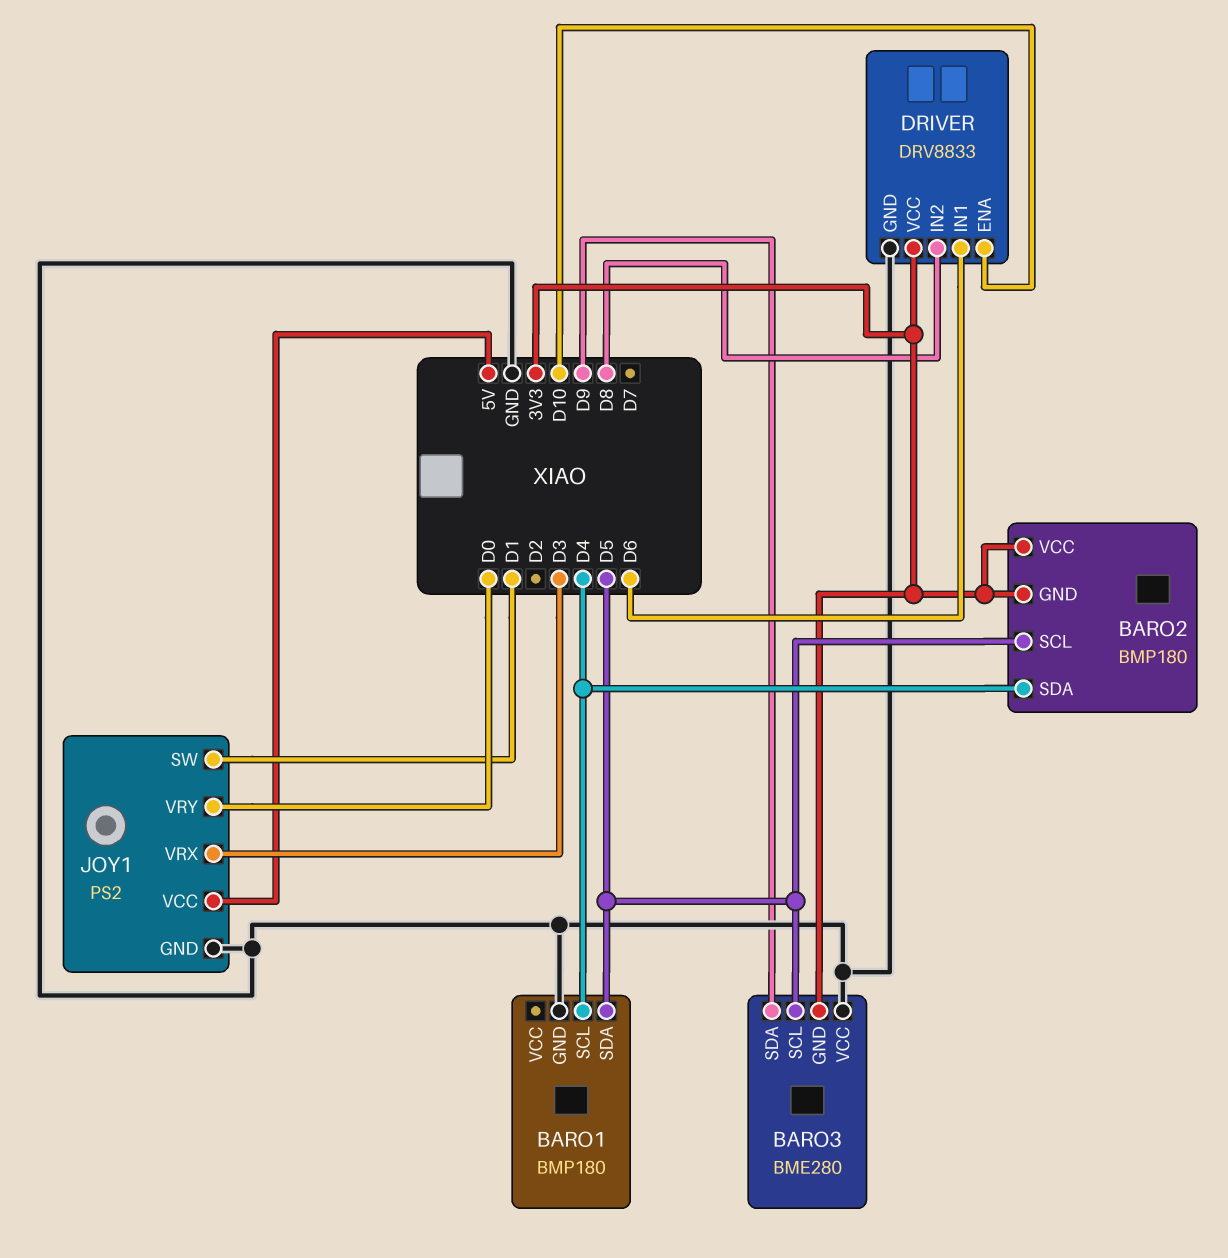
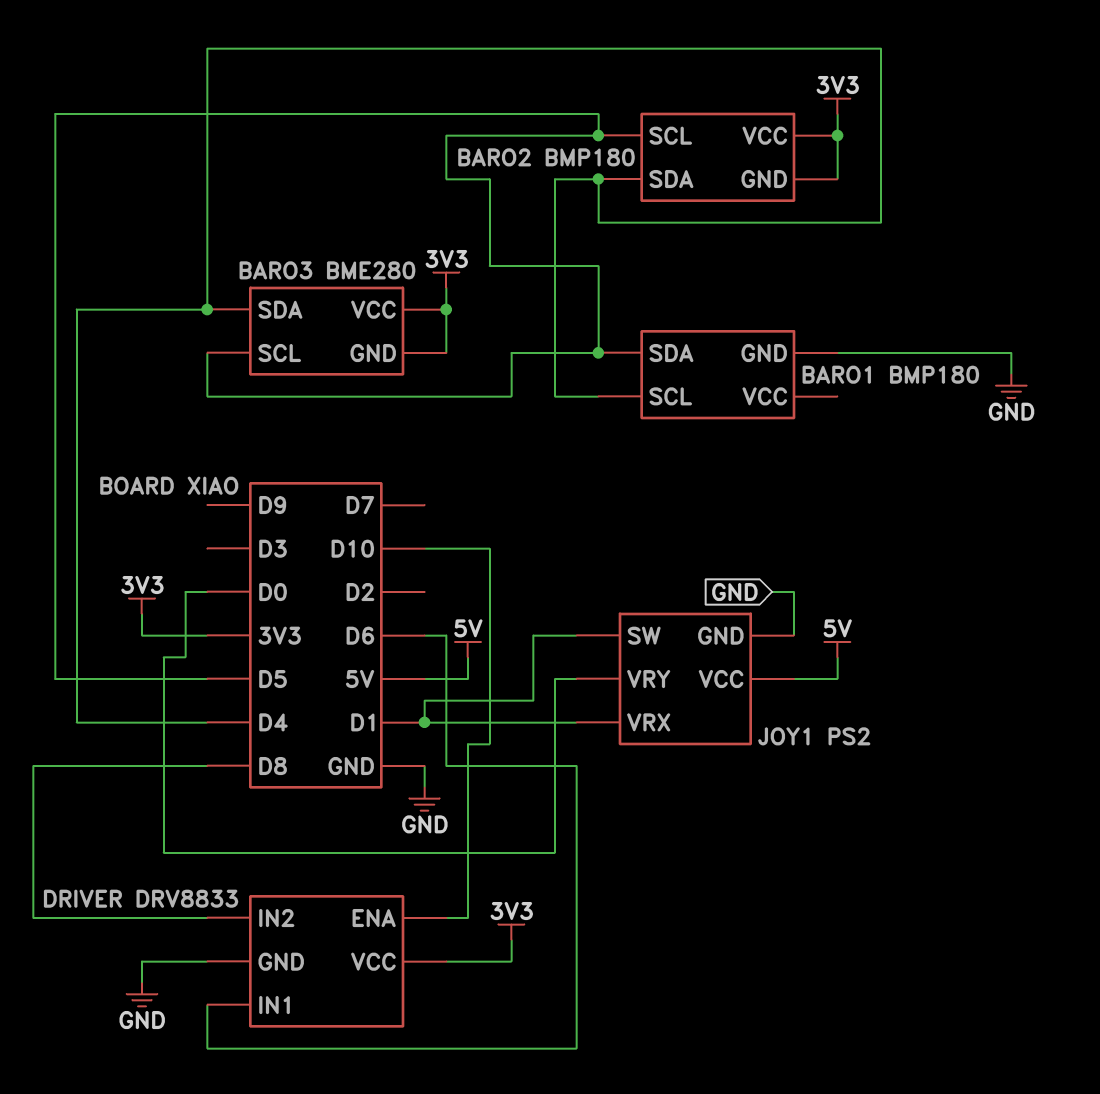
BARO3 pin SDA: D9 -> D4
BARO3 pin VCC: GND -> 3V3
JOY1 pin VRX: D3 -> D1

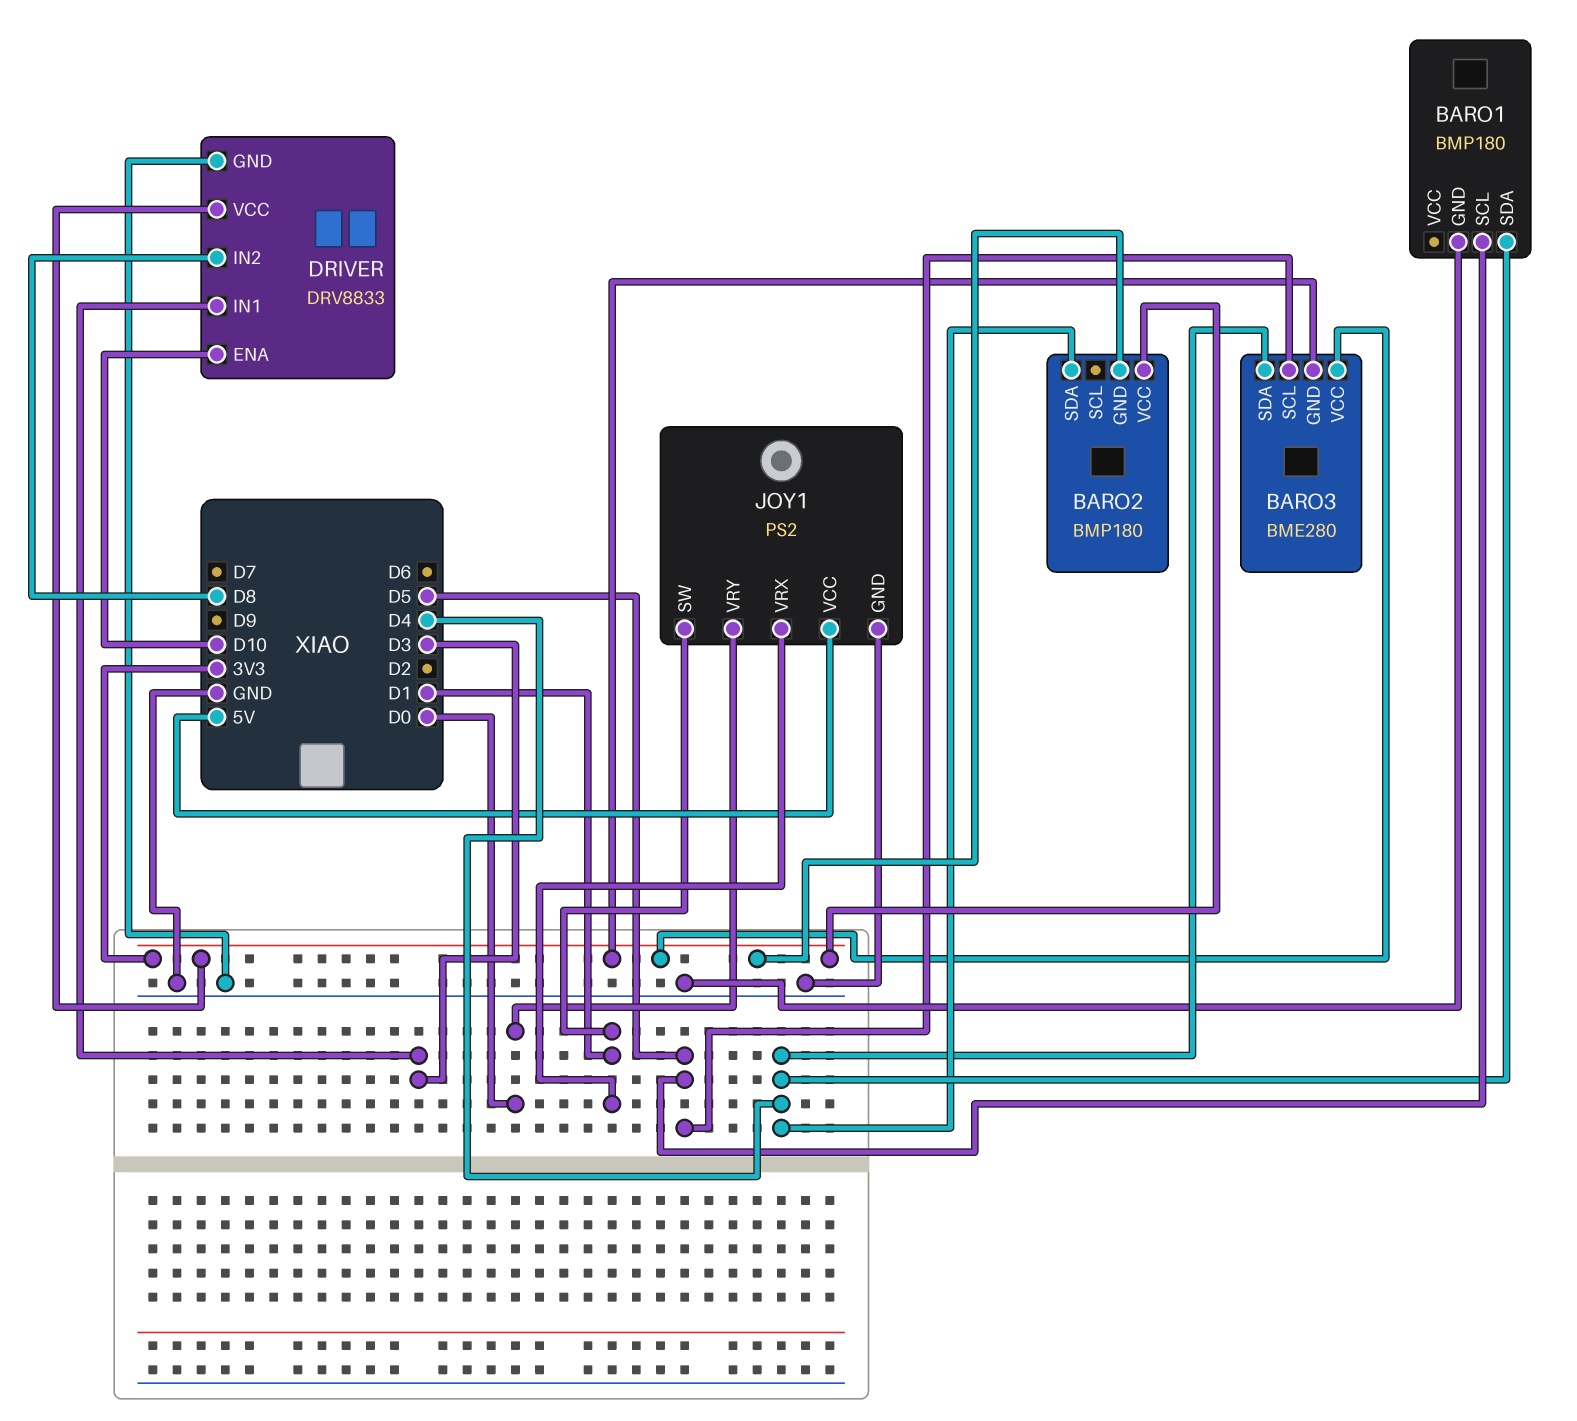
BARO1 pin SCL: D4 -> D5
BARO1 pin SDA: D5 -> D4
BARO2 pin SCL: D5 -> none
DRIVER pin IN1: D6 -> D3

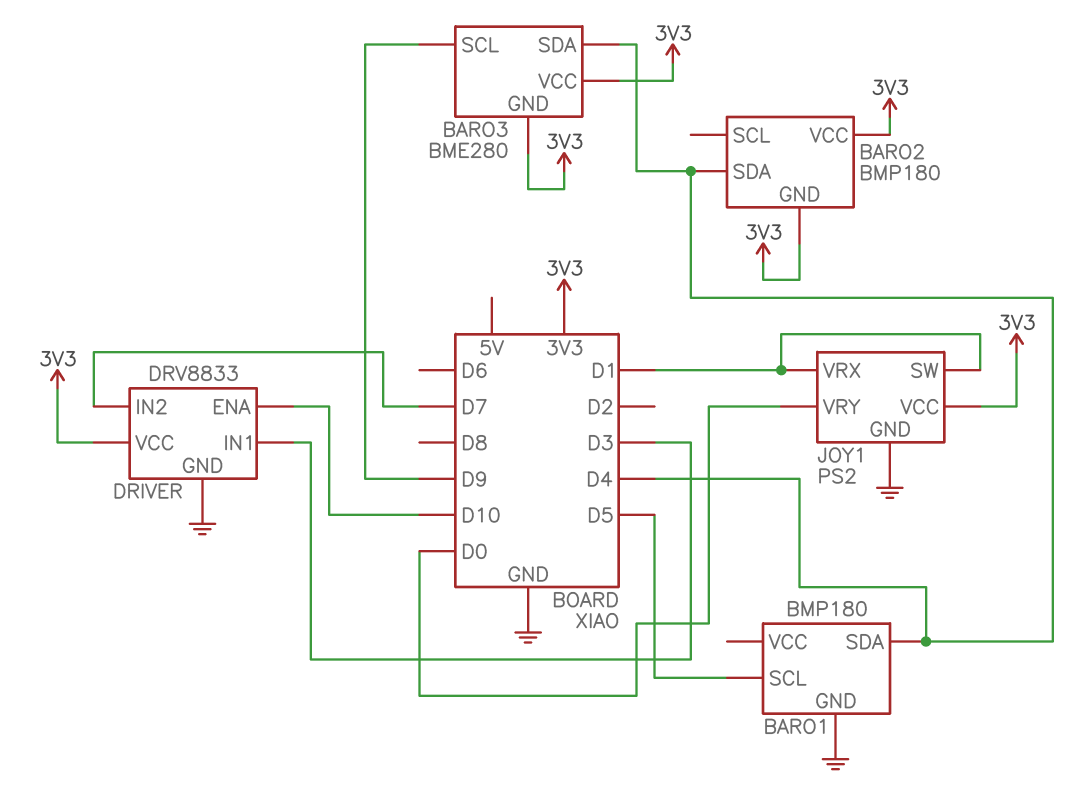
BARO3 pin SCL: D5 -> D9
DRIVER pin IN2: D8 -> D7
JOY1 pin VCC: 5V -> 3V3

